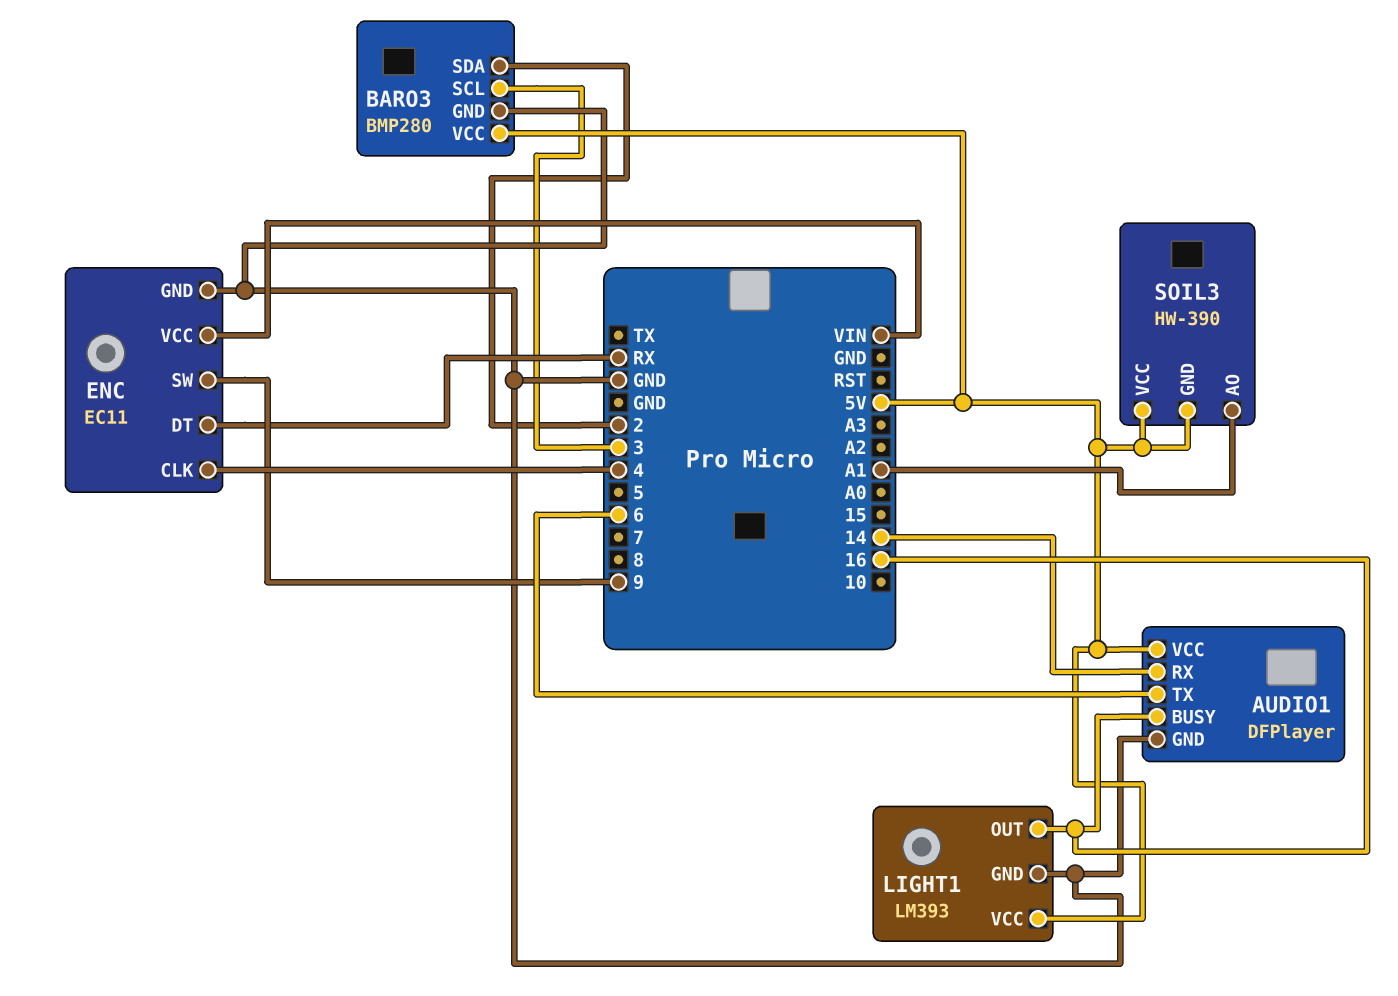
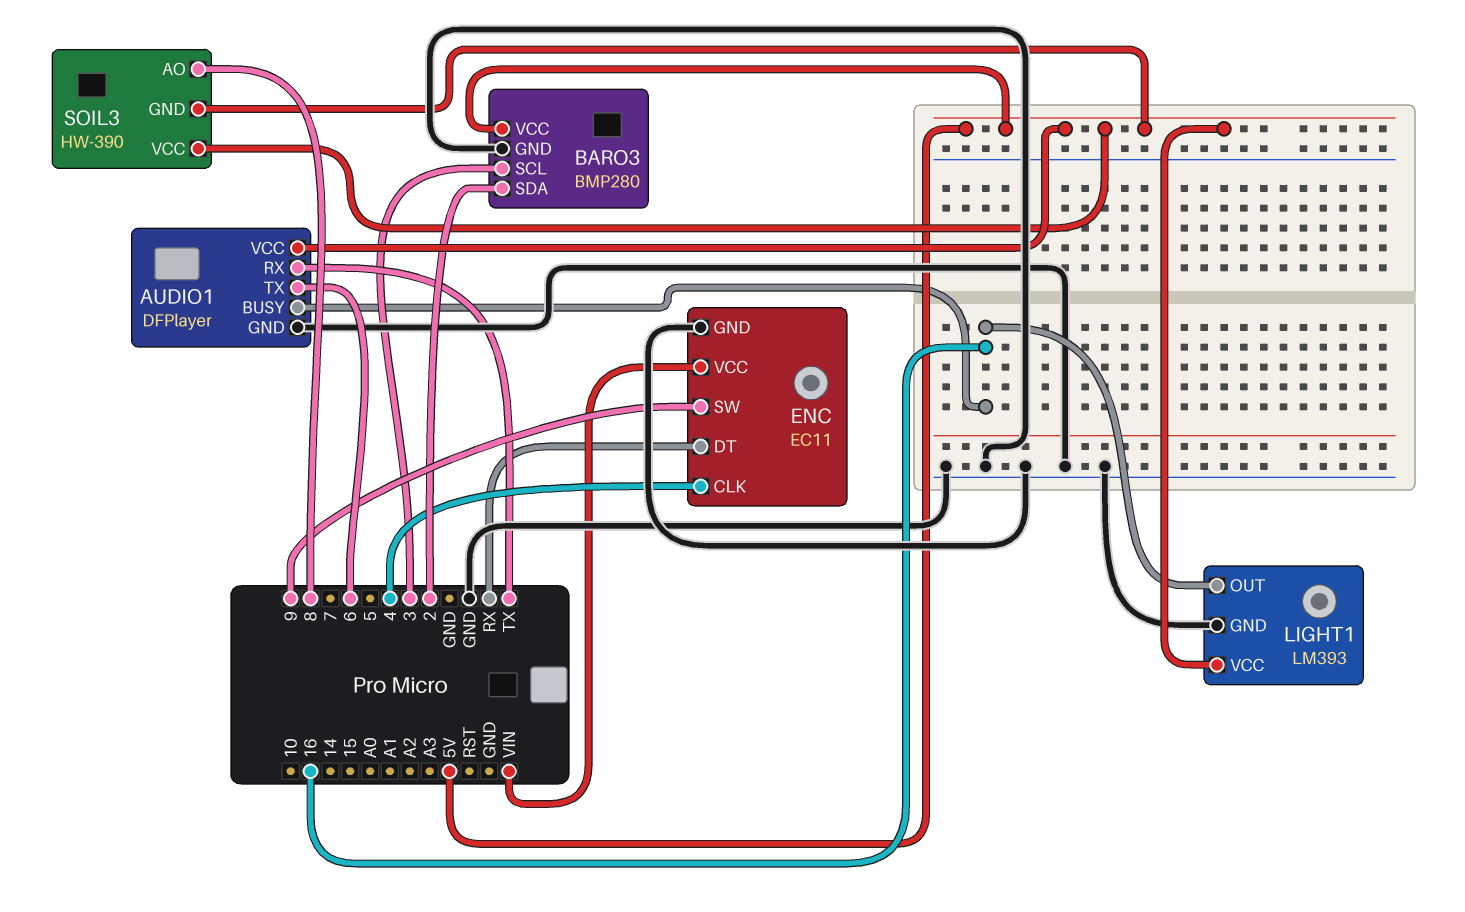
AUDIO1 pin RX: 14 -> TX
SOIL3 pin AO: A1 -> 8

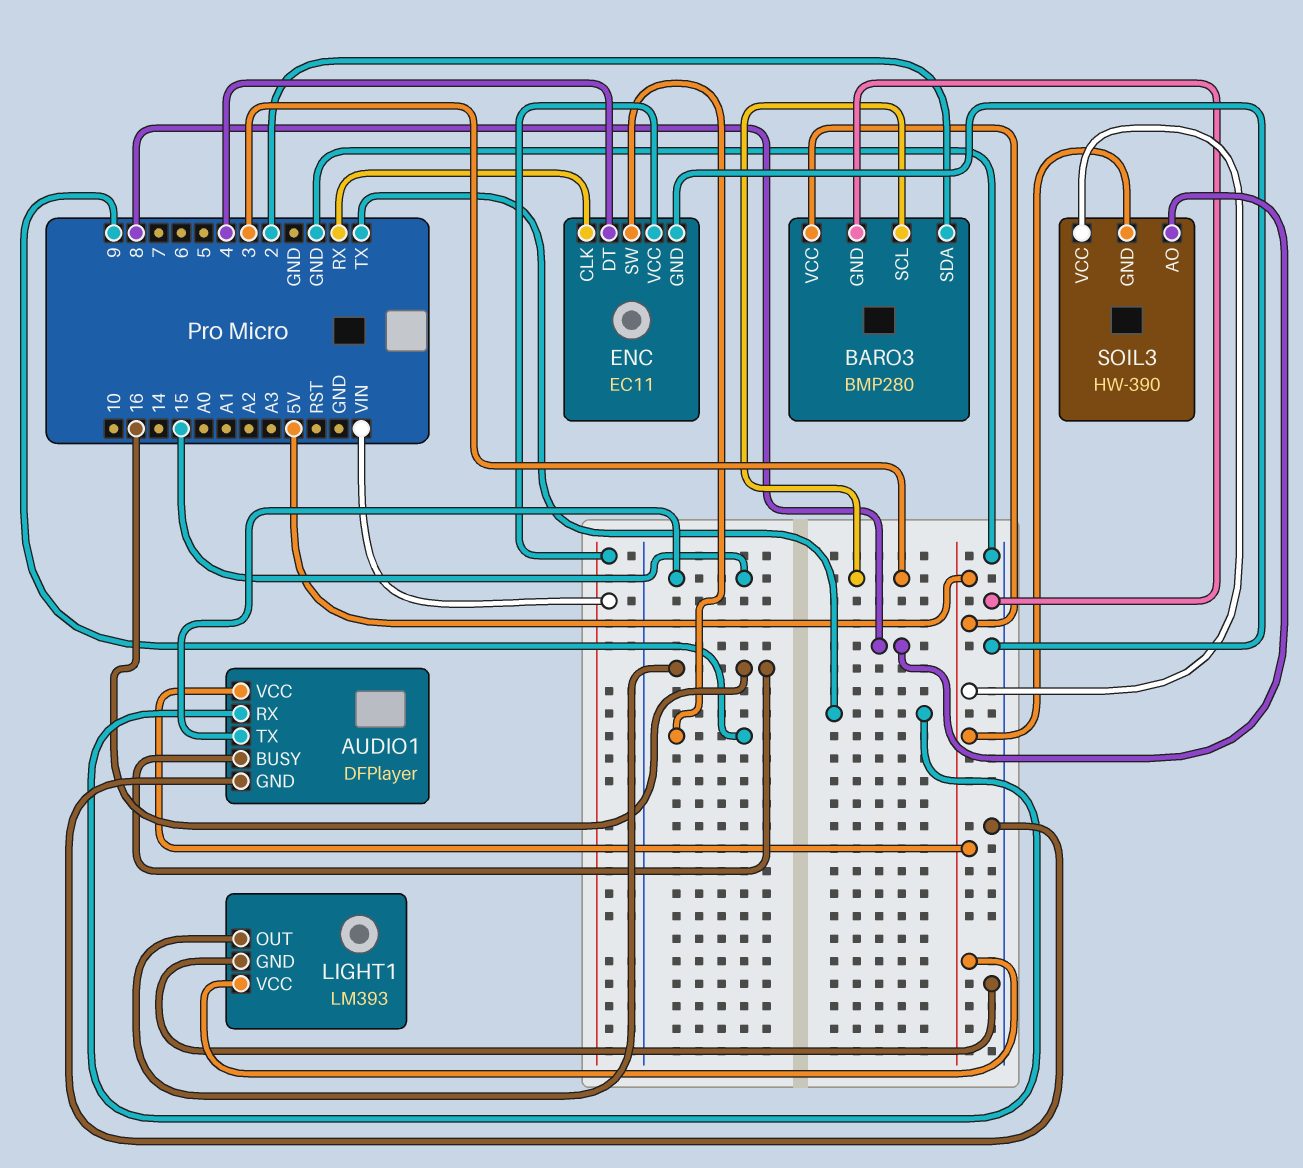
AUDIO1 pin TX: 6 -> 15
ENC pin CLK: 4 -> RX
ENC pin DT: RX -> 4

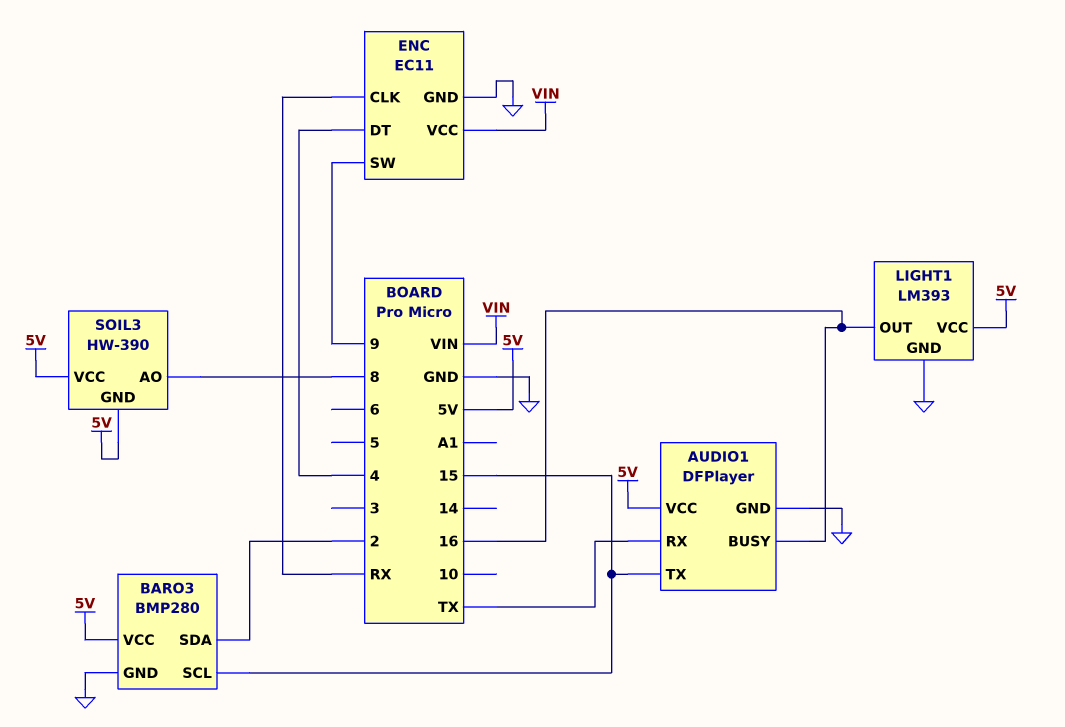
BARO3 pin SCL: 3 -> 15

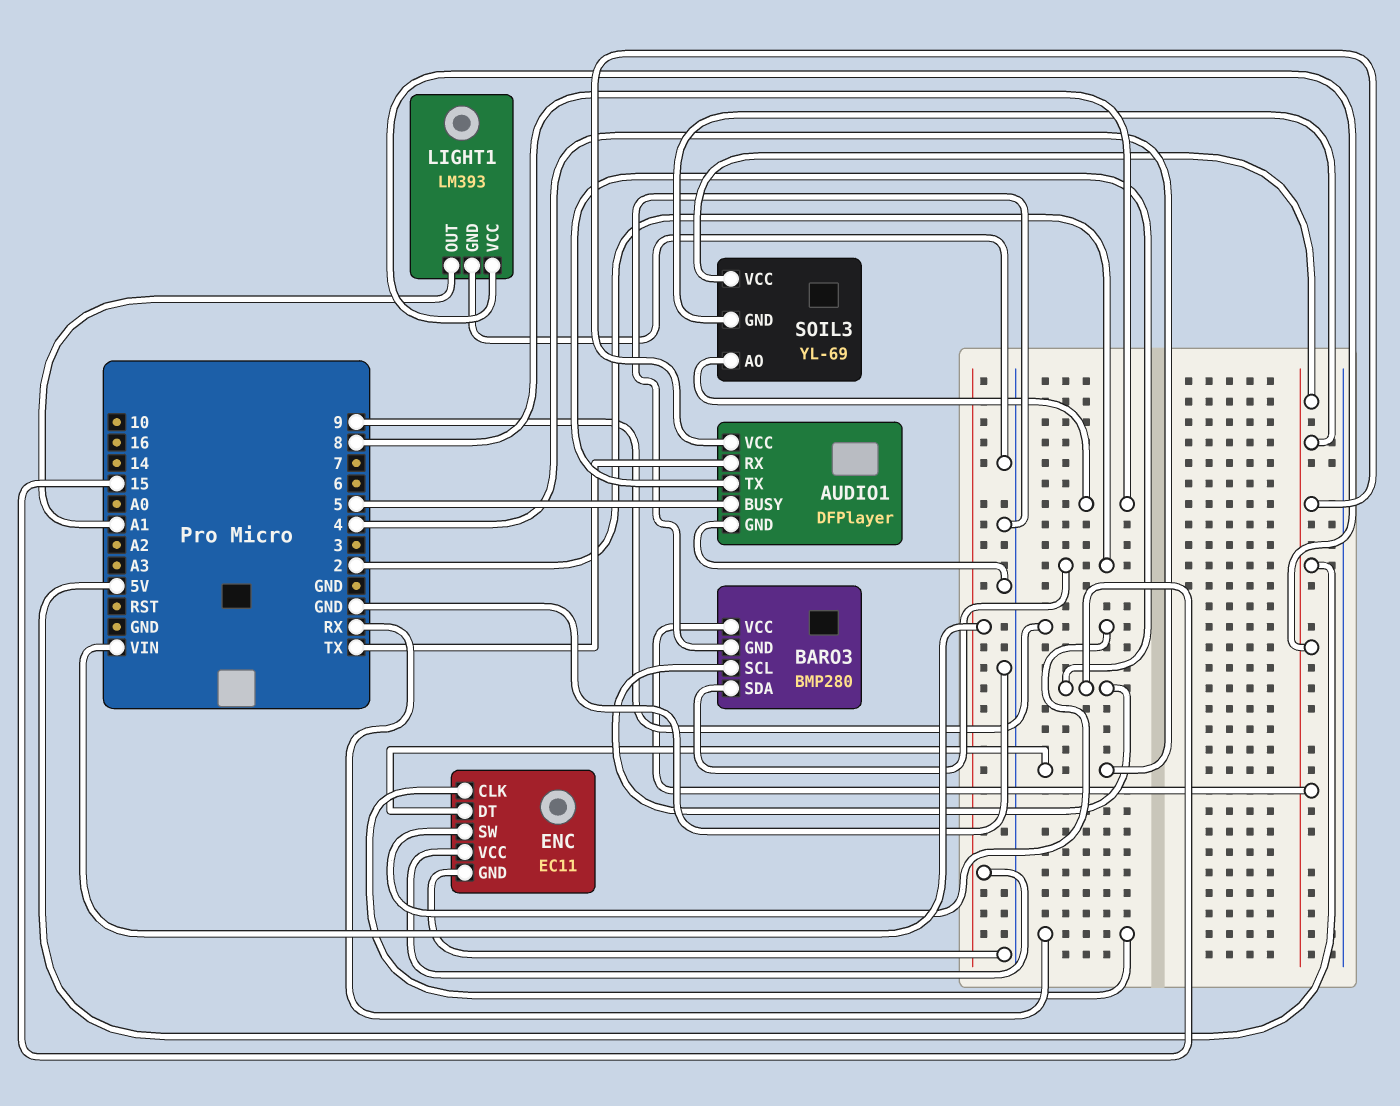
AUDIO1 pin BUSY: 16 -> 5
LIGHT1 pin OUT: 16 -> A1
SOIL3: HW-390 -> YL-69

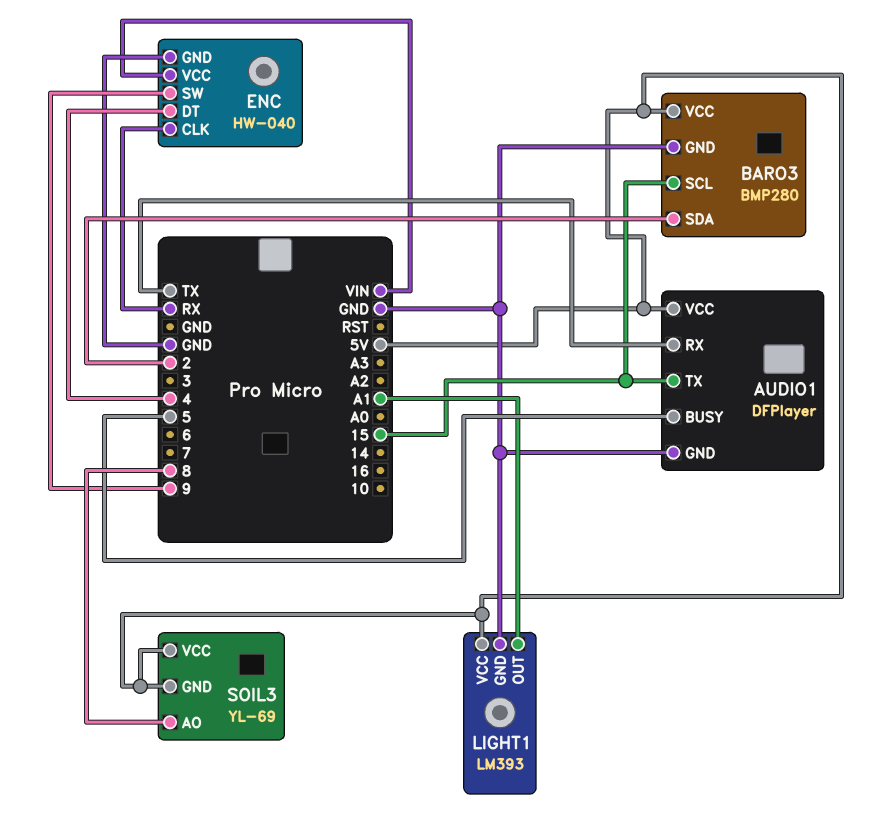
ENC: EC11 -> HW-040

